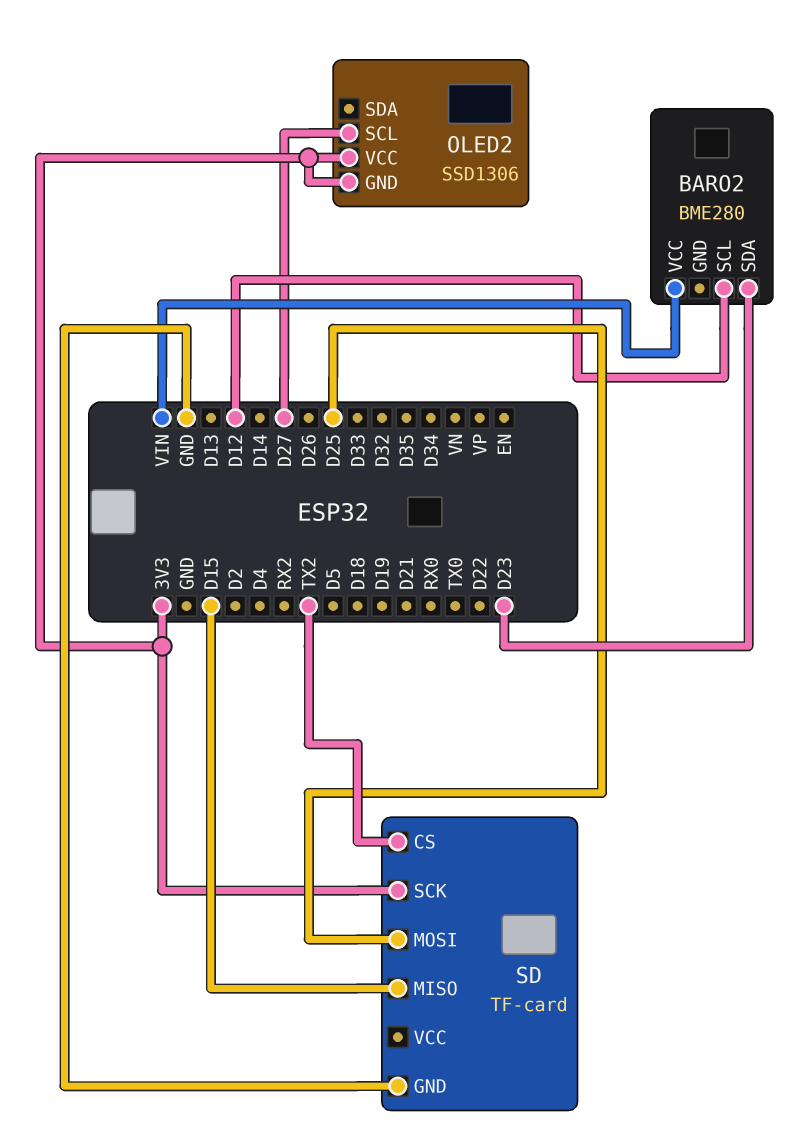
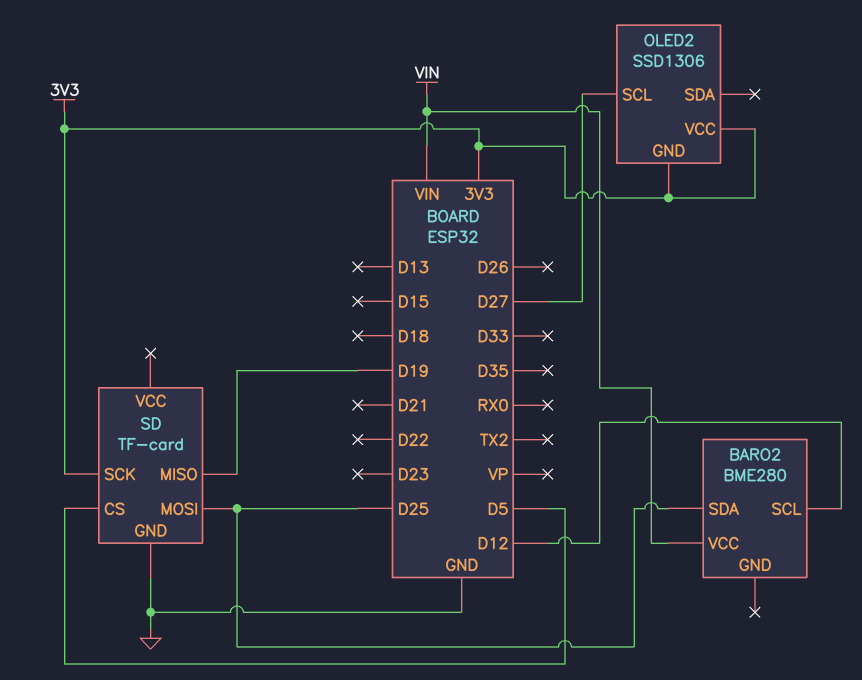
BARO2 pin SDA: D23 -> D25
SD pin CS: TX2 -> D5
SD pin MISO: D15 -> D19

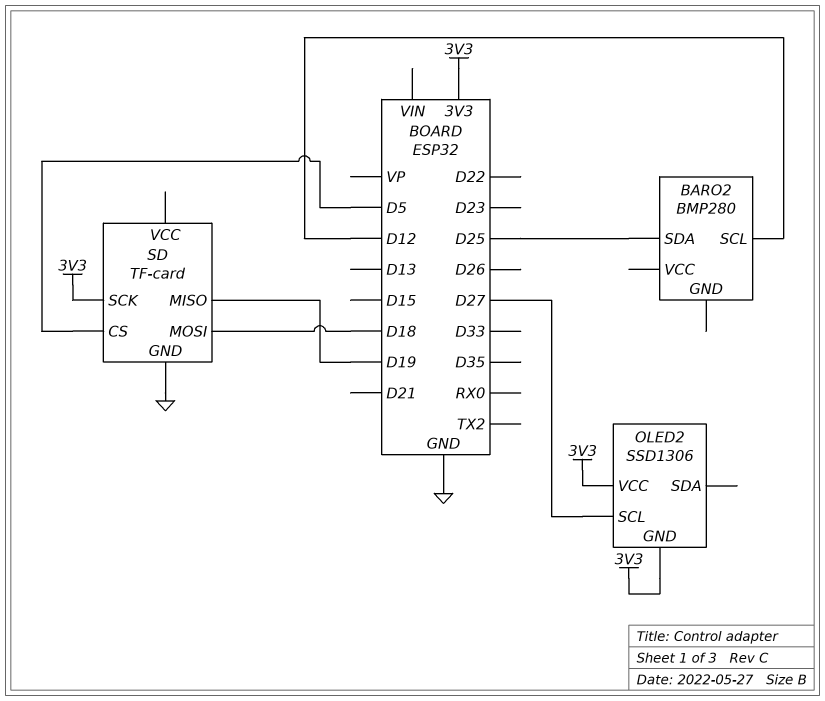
BARO2: BME280 -> BMP280
BARO2 pin VCC: VIN -> none
SD pin MOSI: D25 -> D18

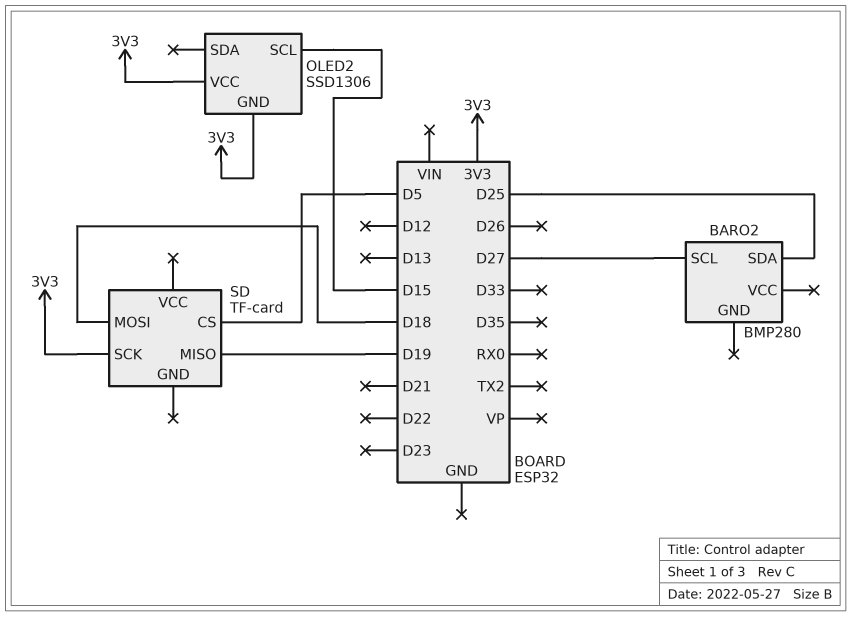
BARO2 pin SCL: D12 -> D27
OLED2 pin SCL: D27 -> D15
SD pin GND: GND -> none

